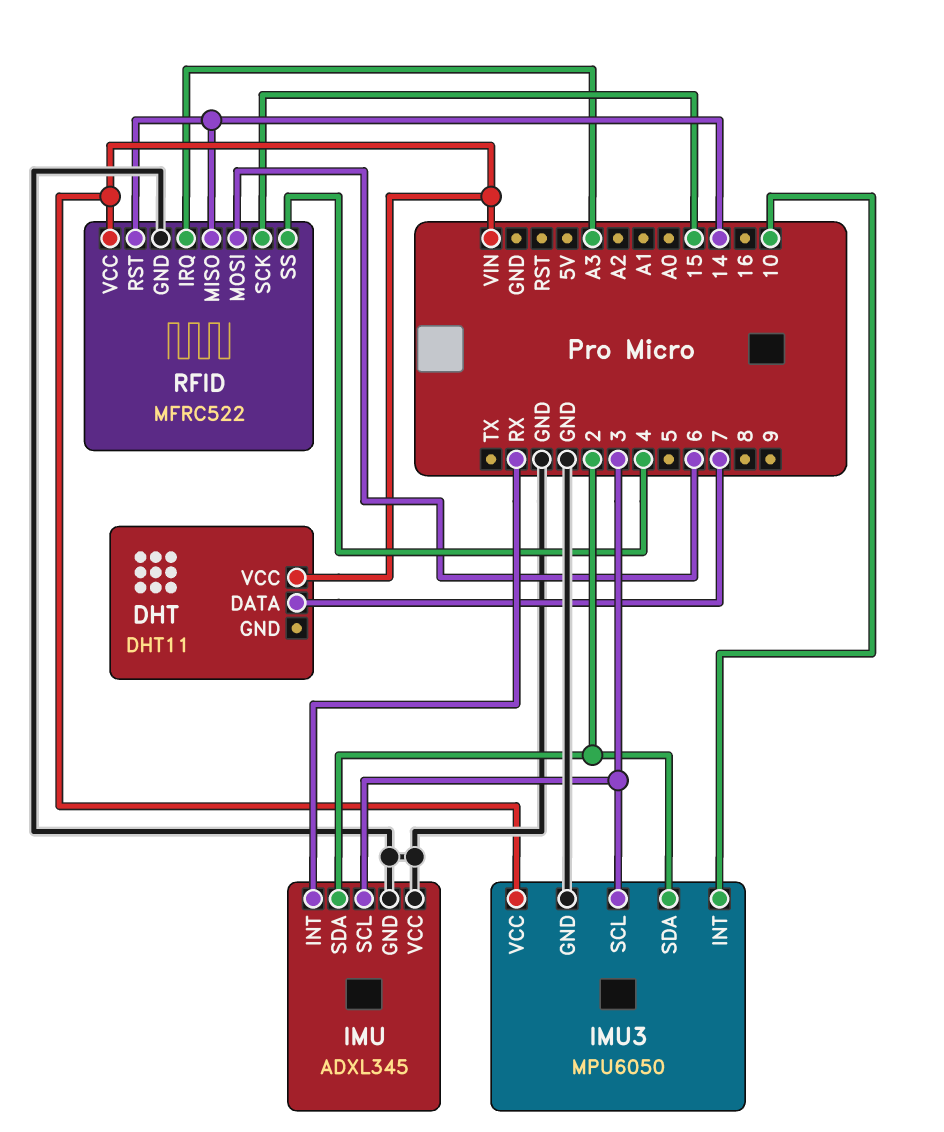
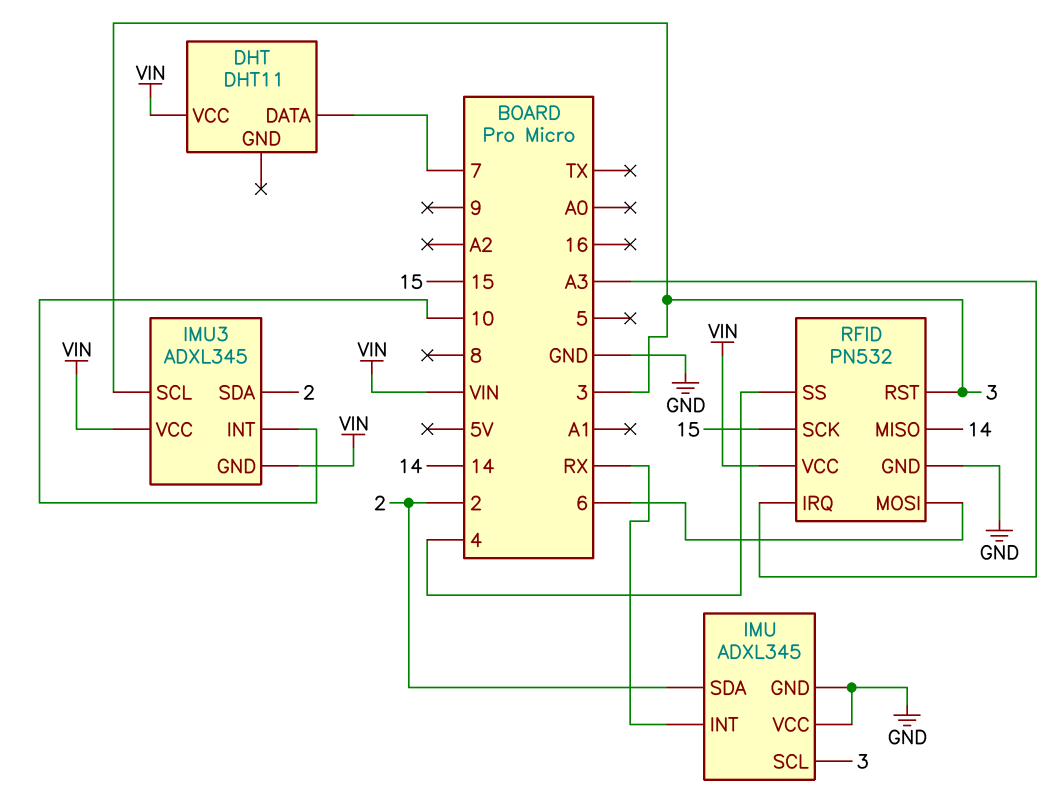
IMU3: MPU6050 -> ADXL345
IMU3 pin GND: GND -> VIN
RFID: MFRC522 -> PN532
RFID pin RST: 14 -> 3

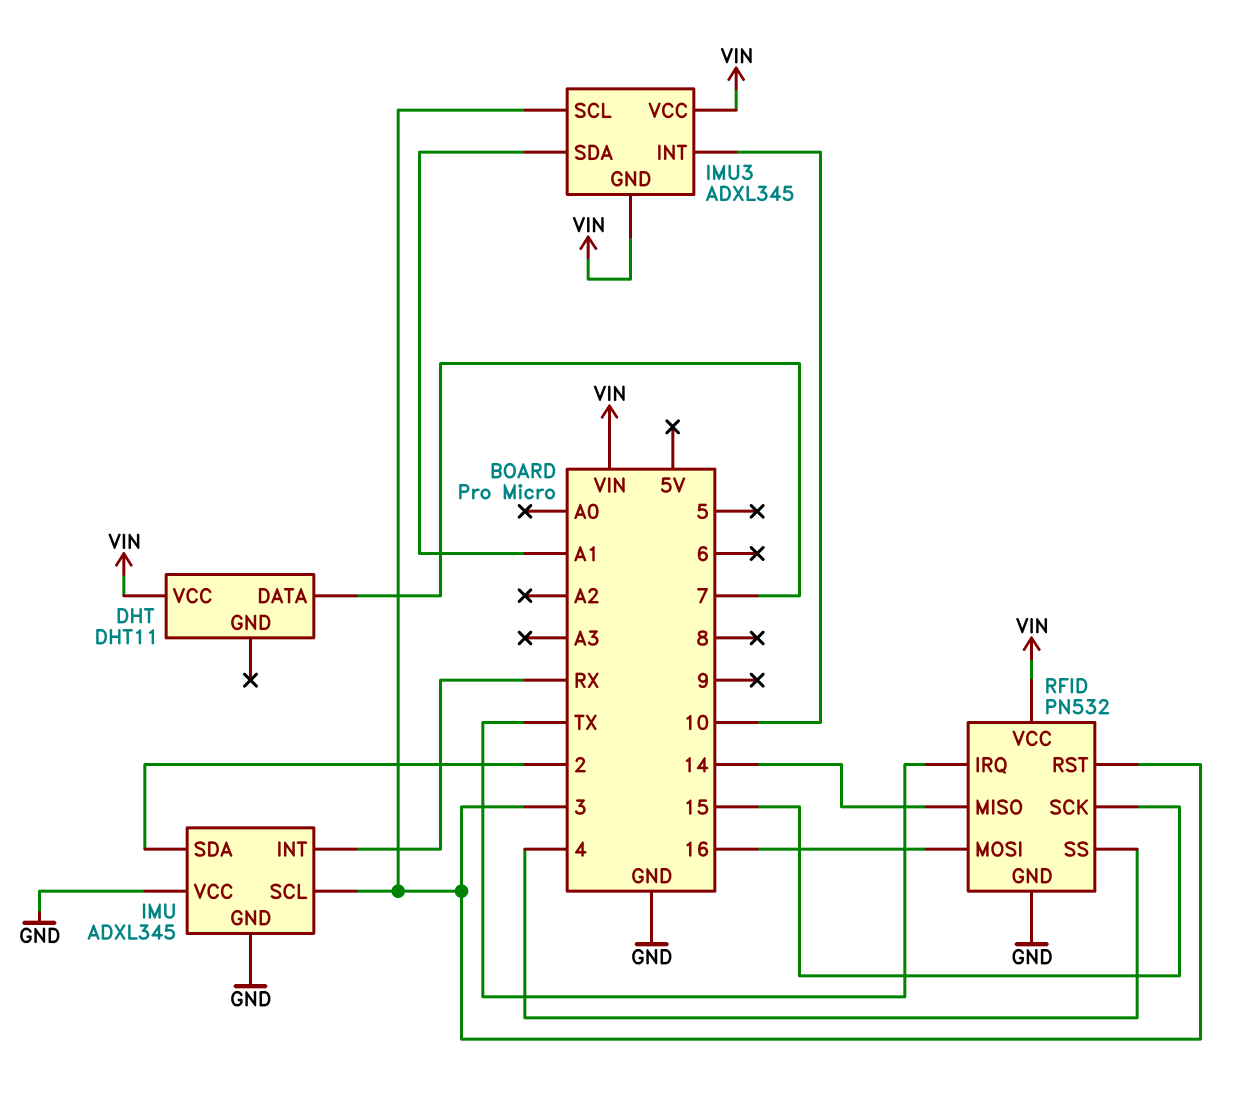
IMU3 pin SDA: 2 -> A1
RFID pin IRQ: A3 -> TX
RFID pin MOSI: 6 -> 16

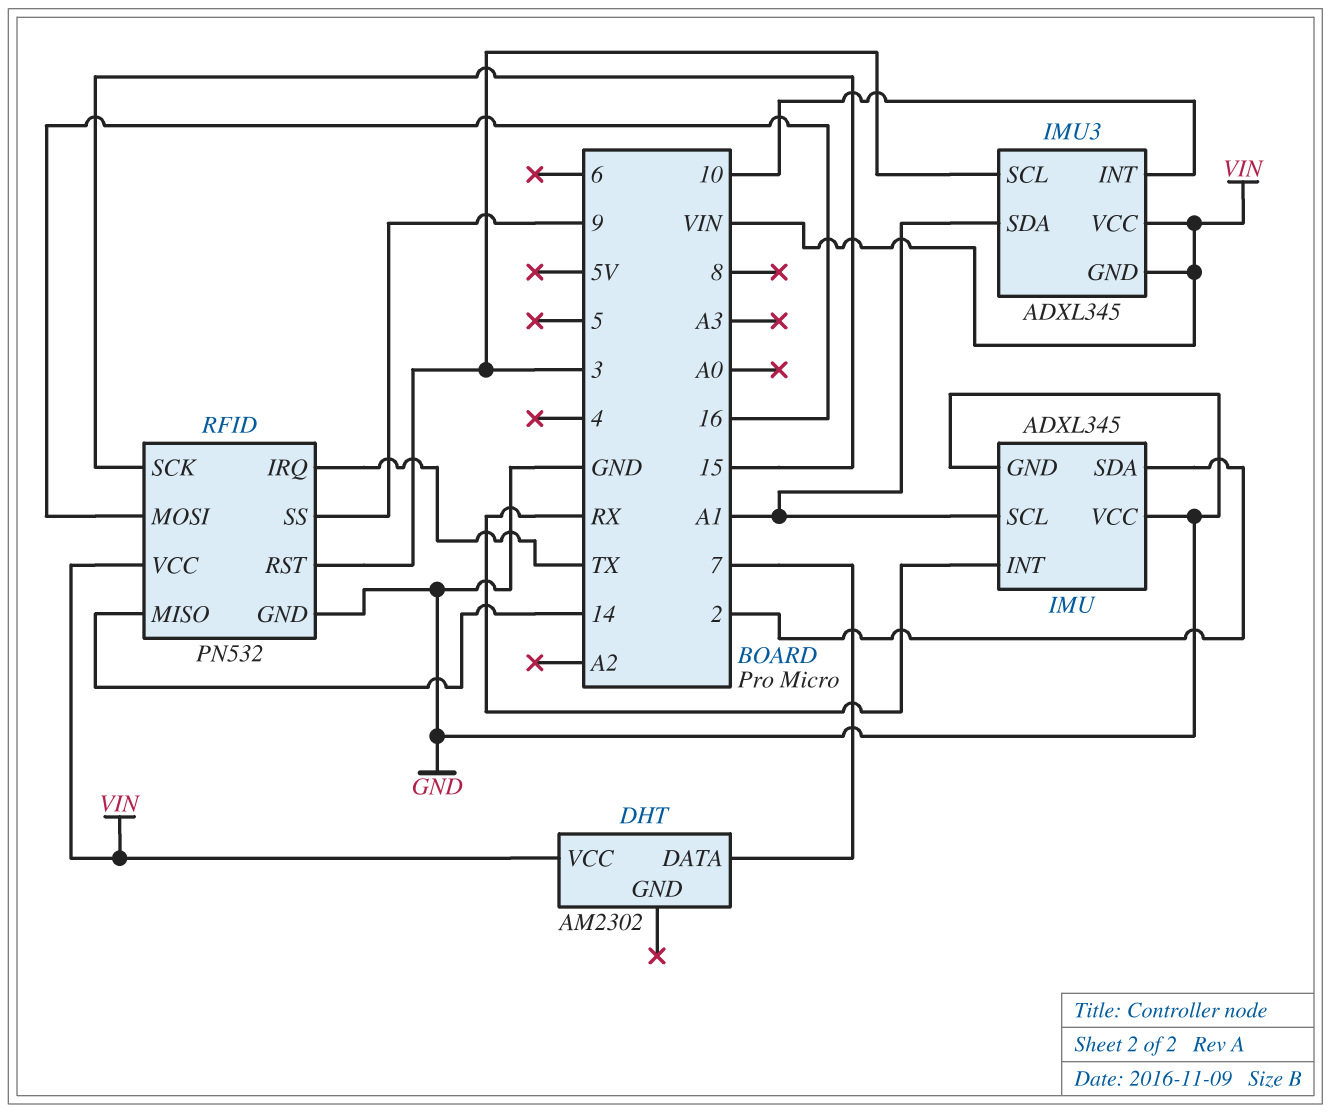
DHT: DHT11 -> AM2302
IMU pin SCL: 3 -> A1
RFID pin SS: 4 -> 9

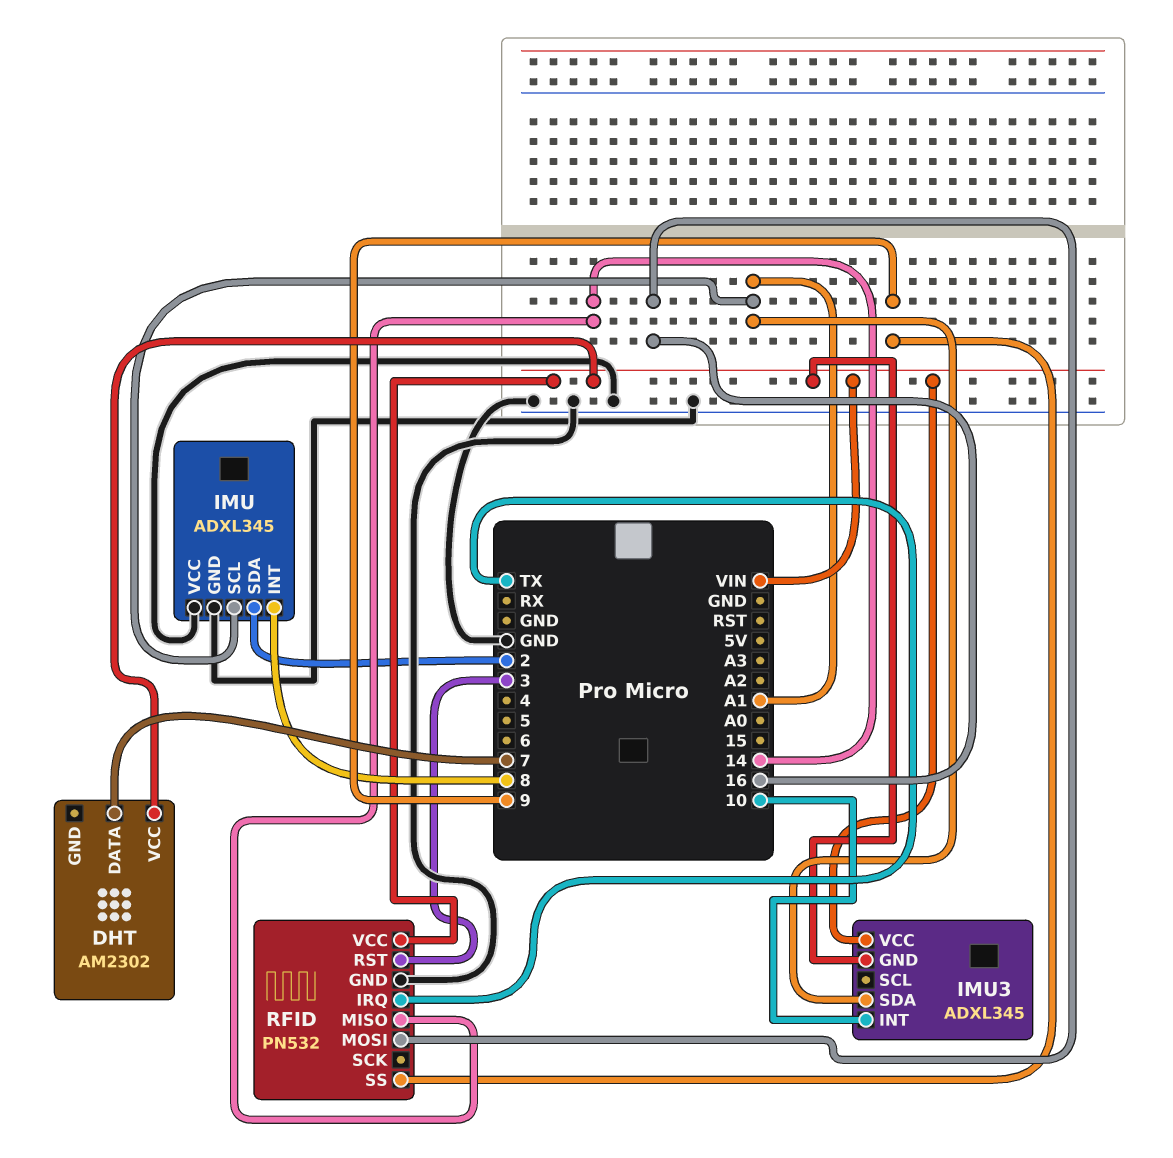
IMU pin INT: RX -> 8
IMU3 pin SCL: 3 -> none
RFID pin SCK: 15 -> none

